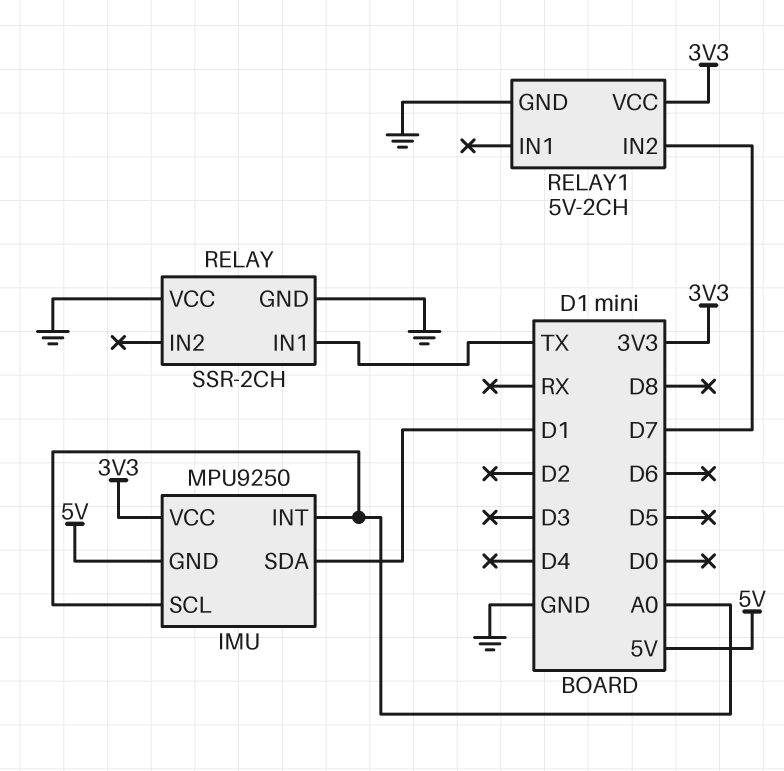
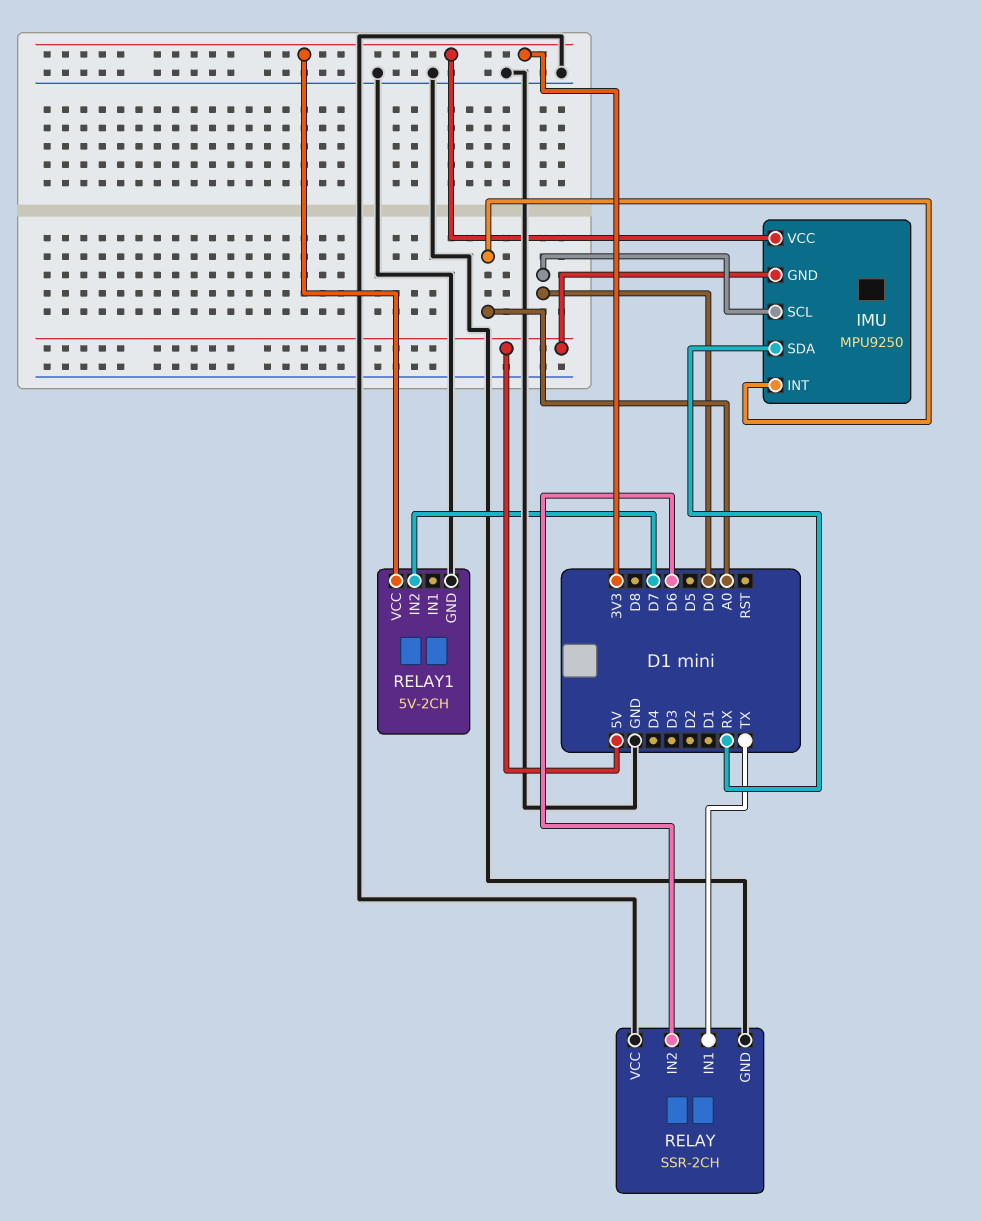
IMU pin SCL: A0 -> D0
IMU pin SDA: D1 -> RX
RELAY pin IN2: none -> D6

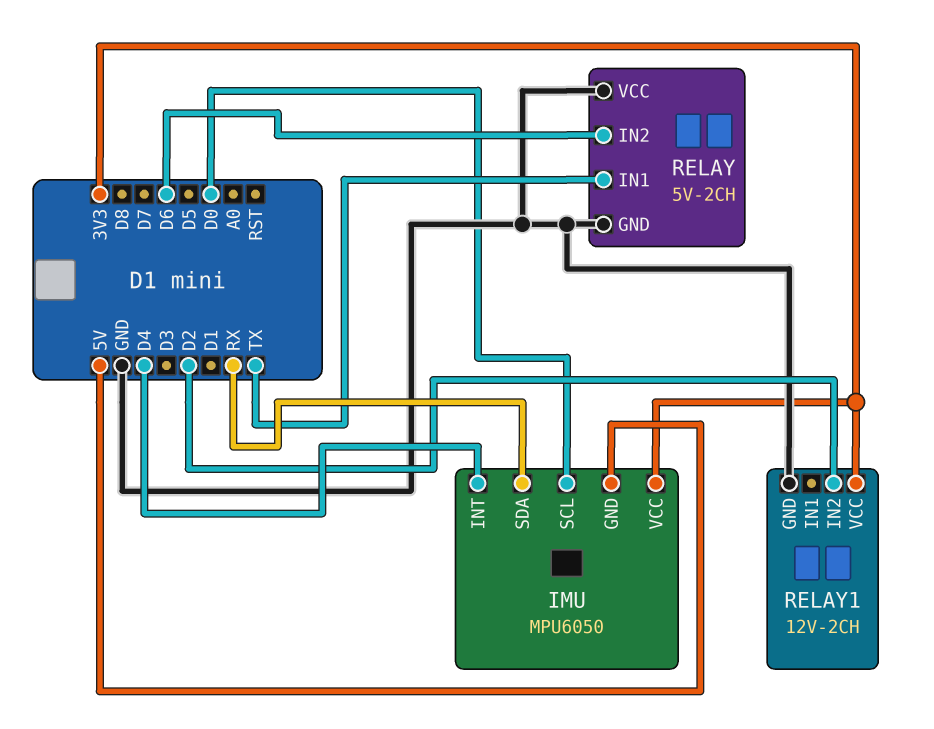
IMU: MPU9250 -> MPU6050
IMU pin INT: A0 -> D4
RELAY: SSR-2CH -> 5V-2CH
RELAY1: 5V-2CH -> 12V-2CH
RELAY1 pin IN2: D7 -> D2

